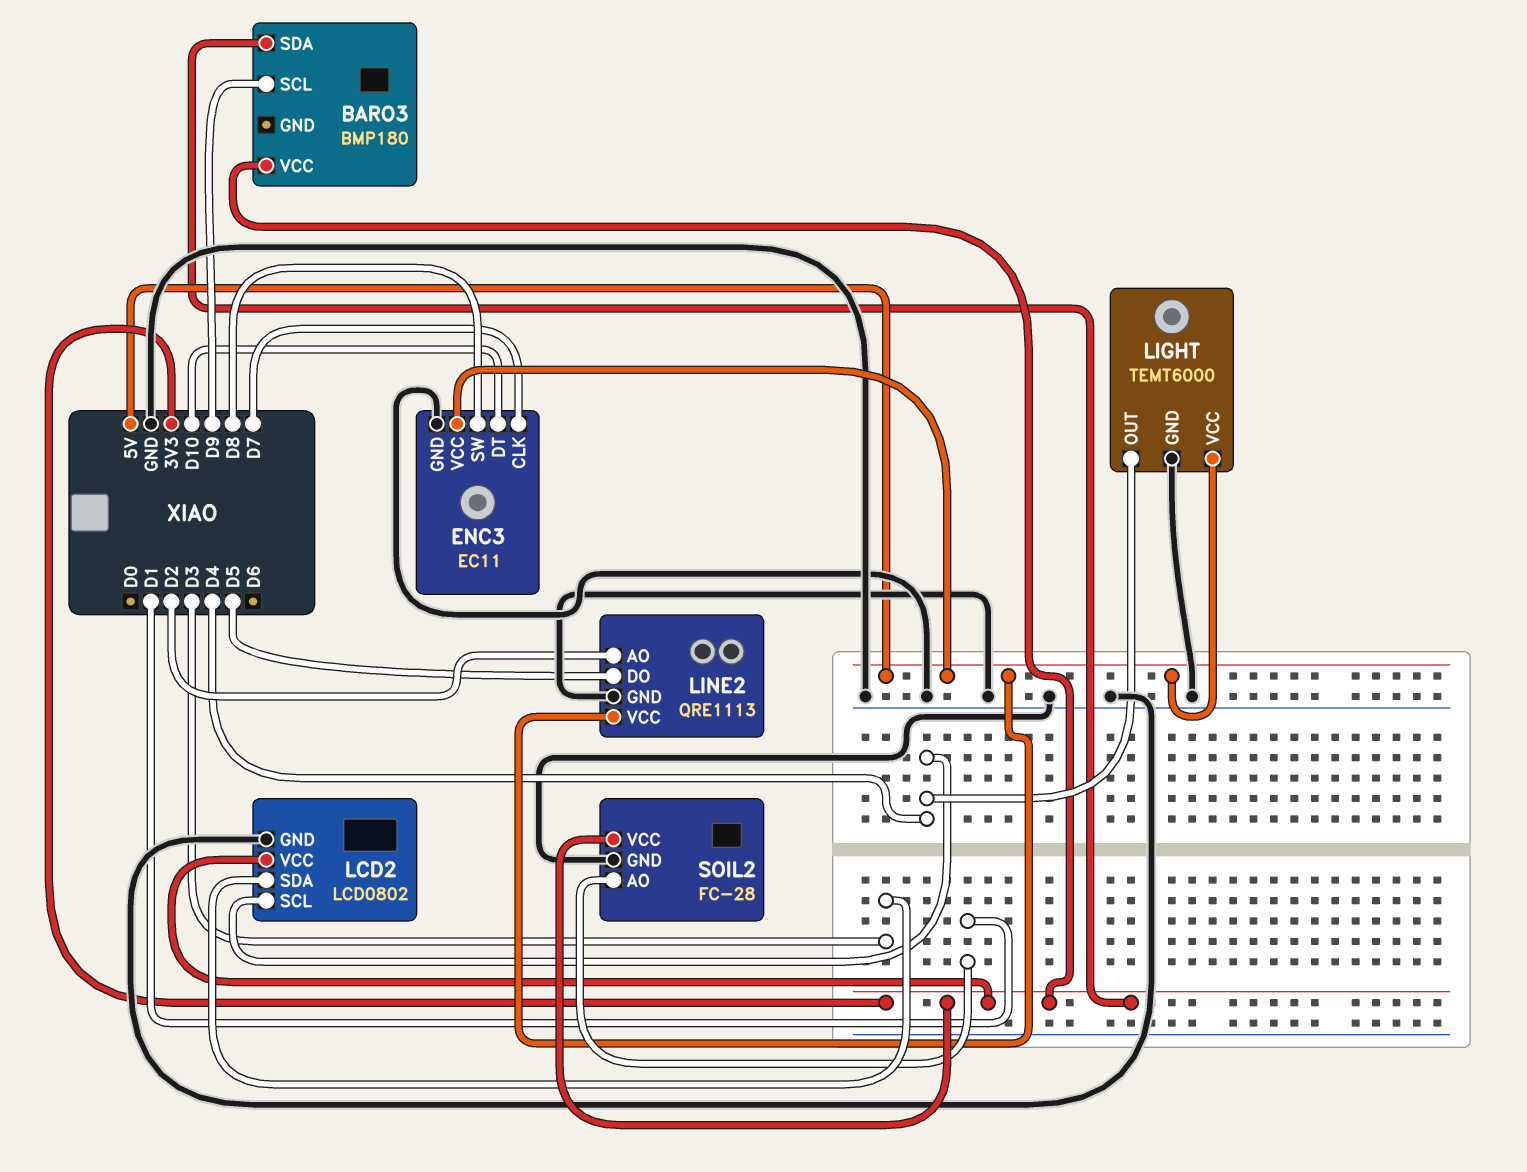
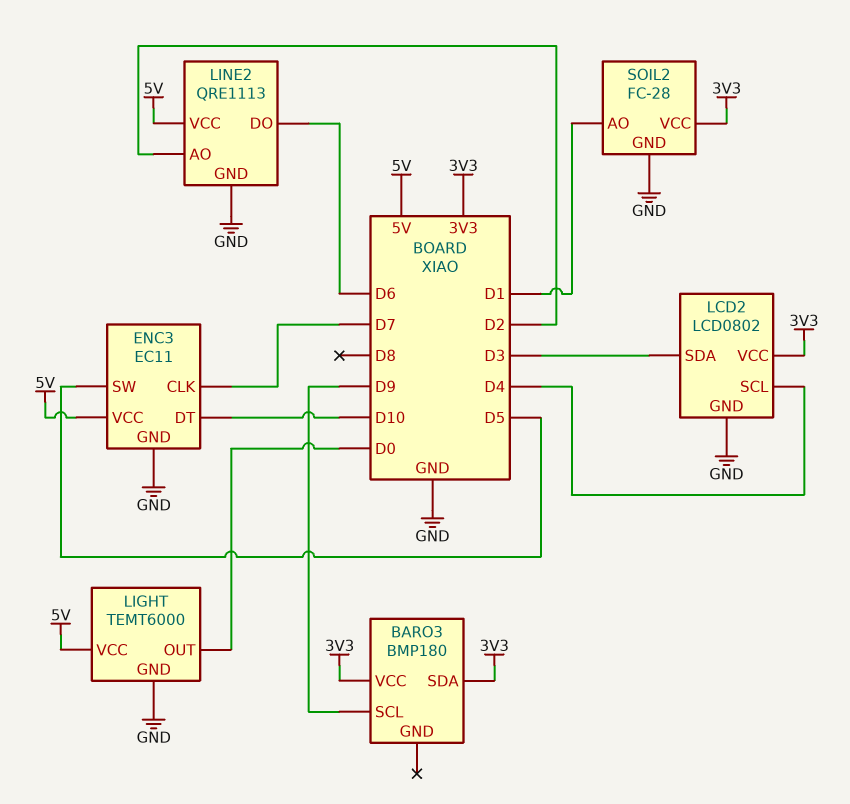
ENC3 pin SW: D8 -> D5
LIGHT pin OUT: D4 -> D0
LINE2 pin DO: D5 -> D6

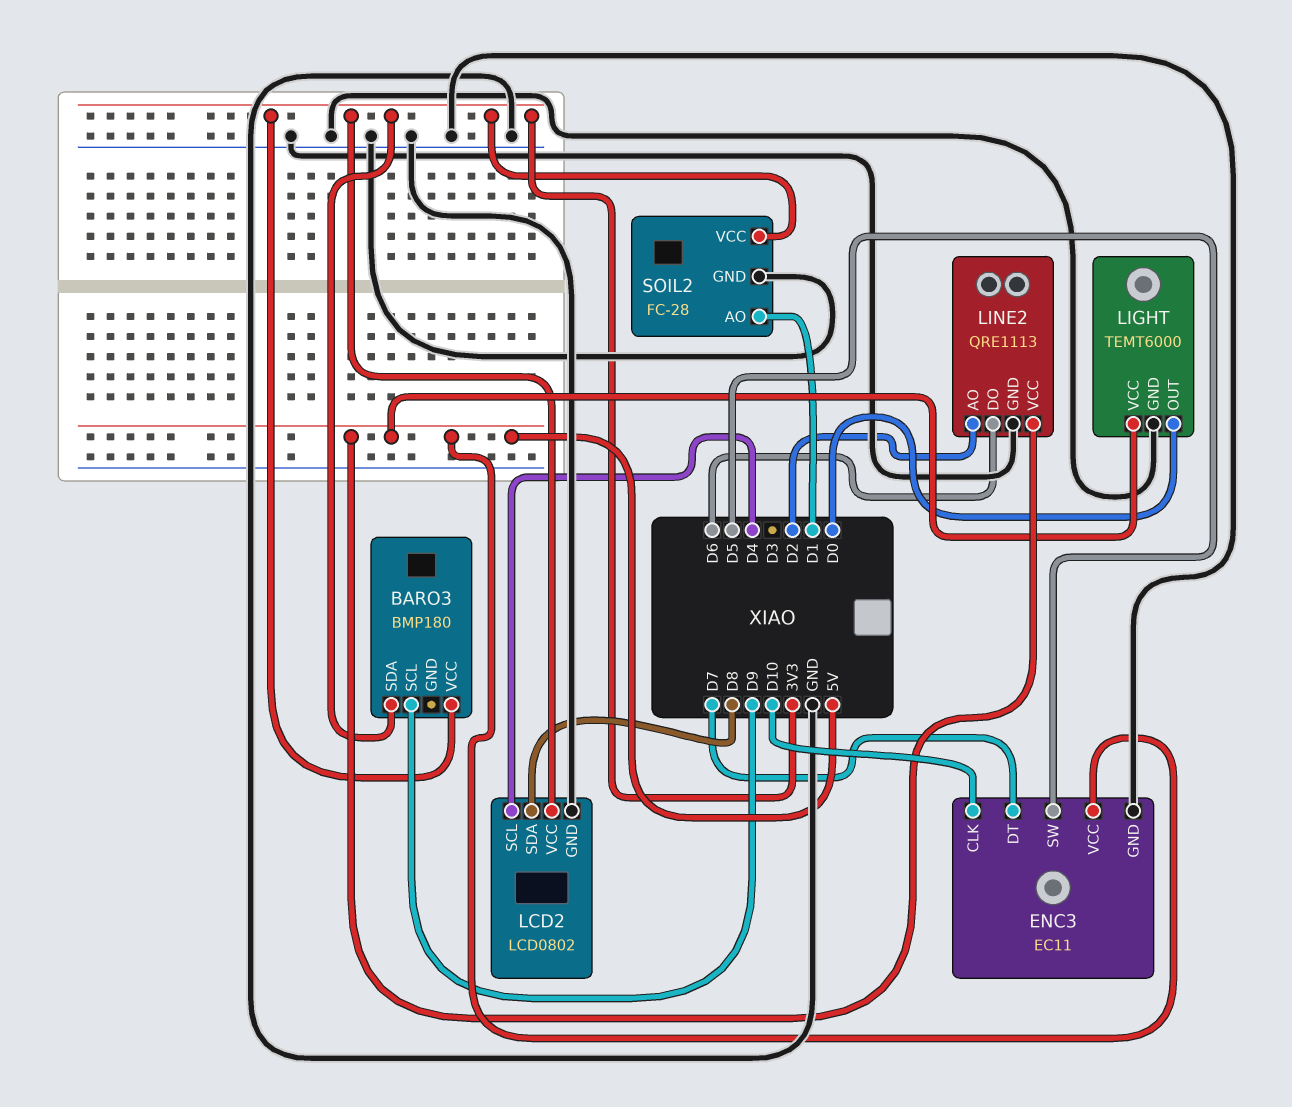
ENC3 pin CLK: D7 -> D10
ENC3 pin DT: D10 -> D7
LCD2 pin SDA: D3 -> D8

